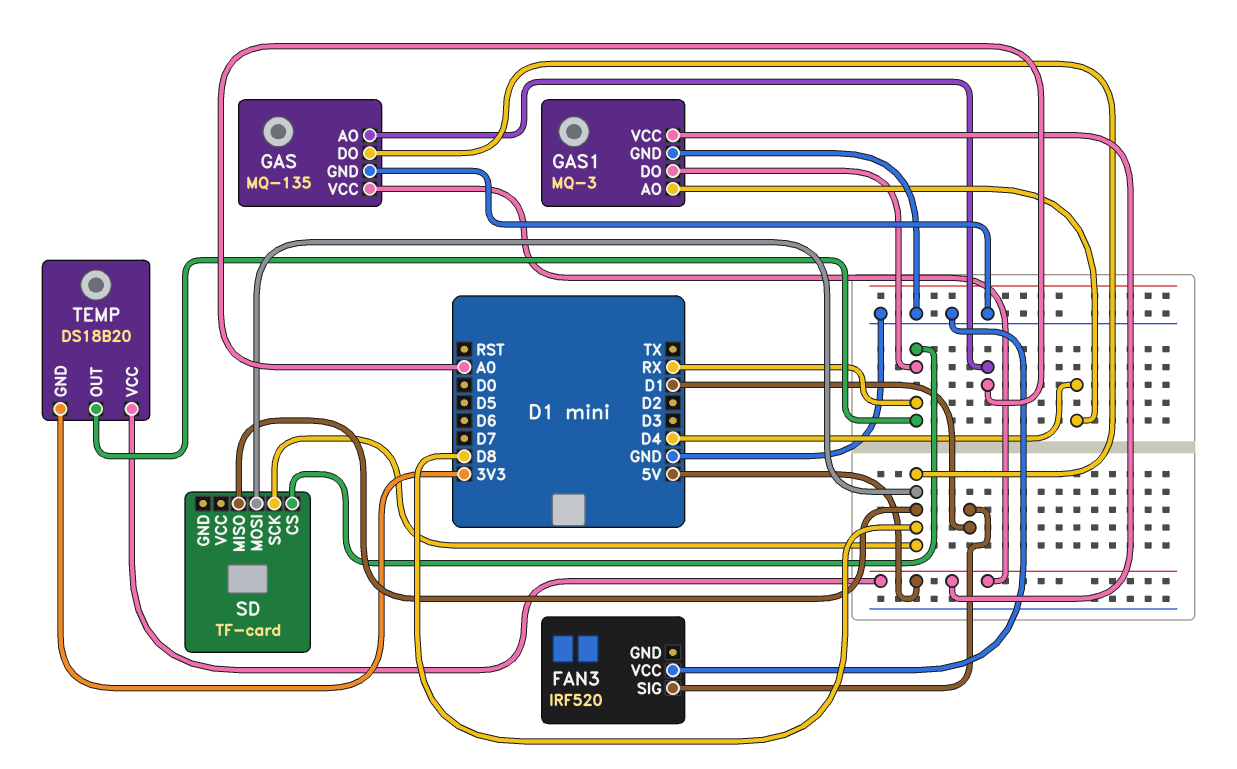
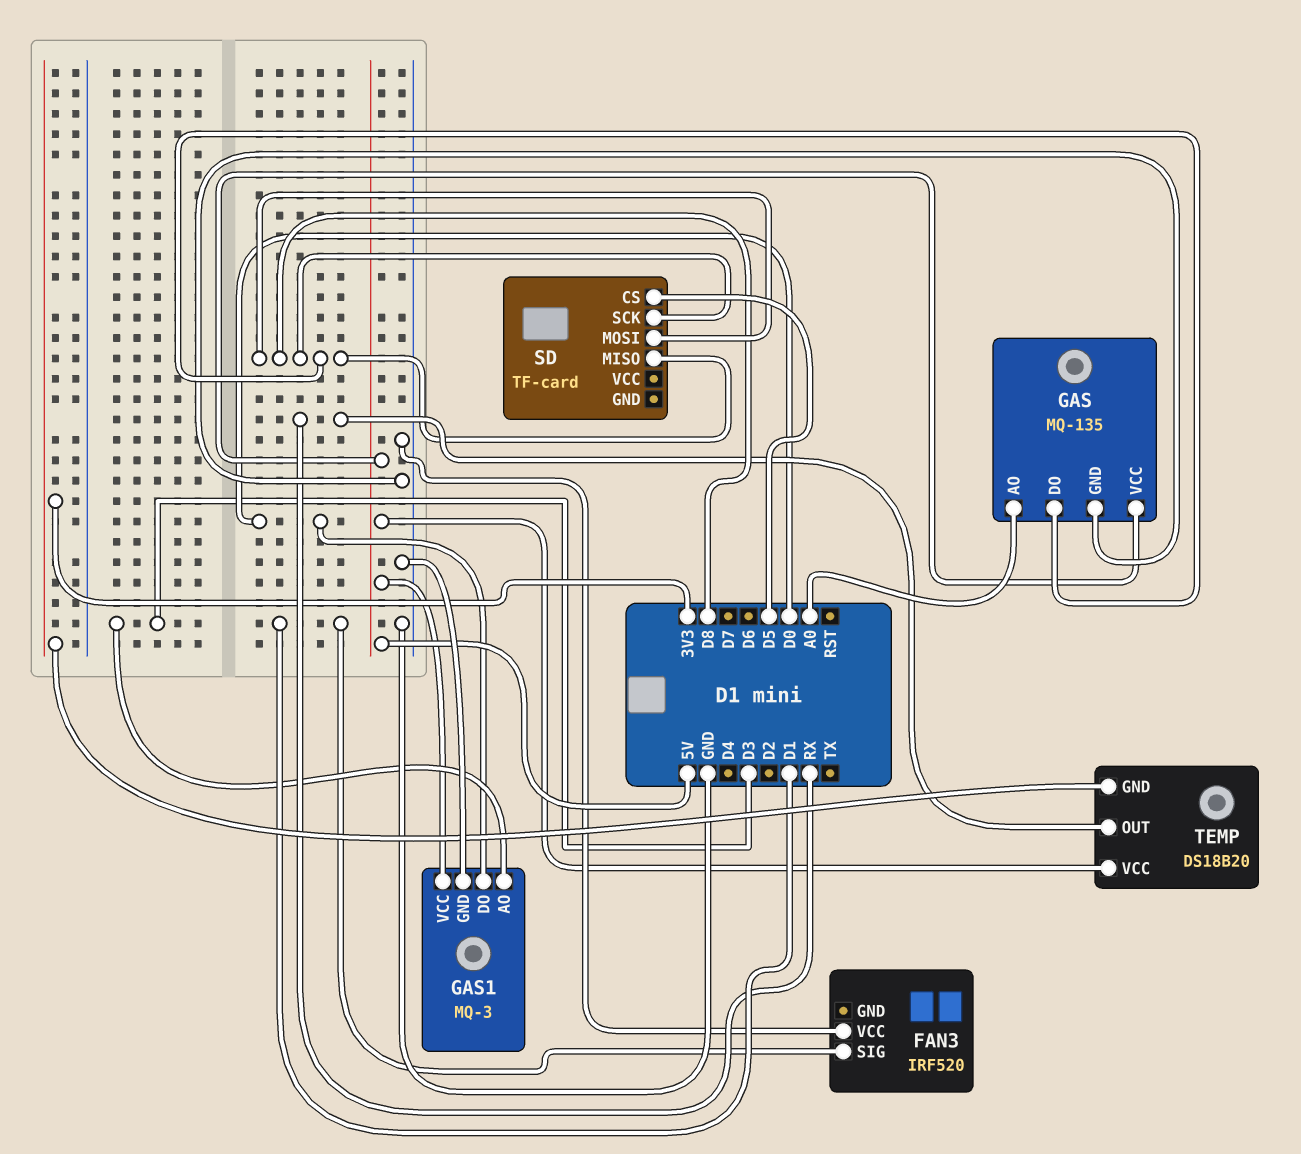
GAS1 pin AO: D4 -> D3
GAS1 pin DO: RX -> D0
SD pin CS: RX -> D5

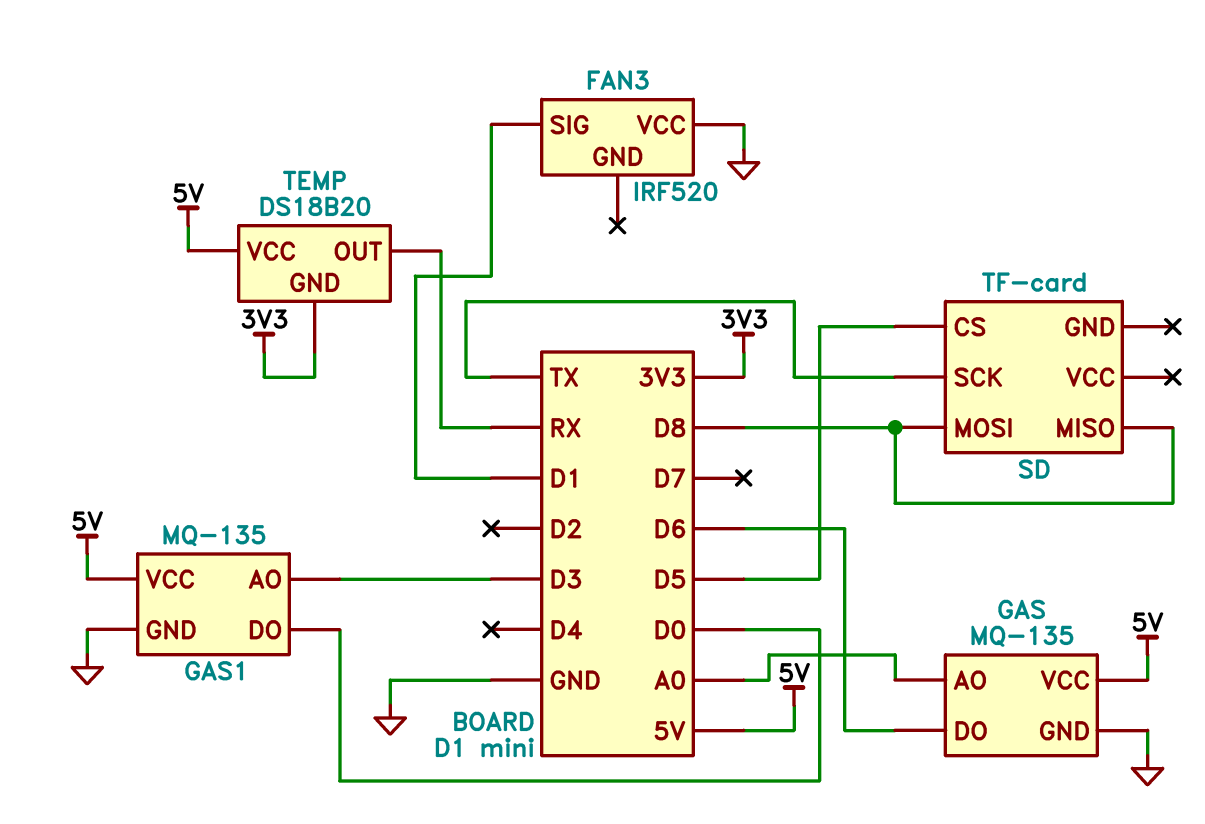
GAS pin DO: D8 -> D6
GAS1: MQ-3 -> MQ-135
SD pin SCK: D8 -> TX

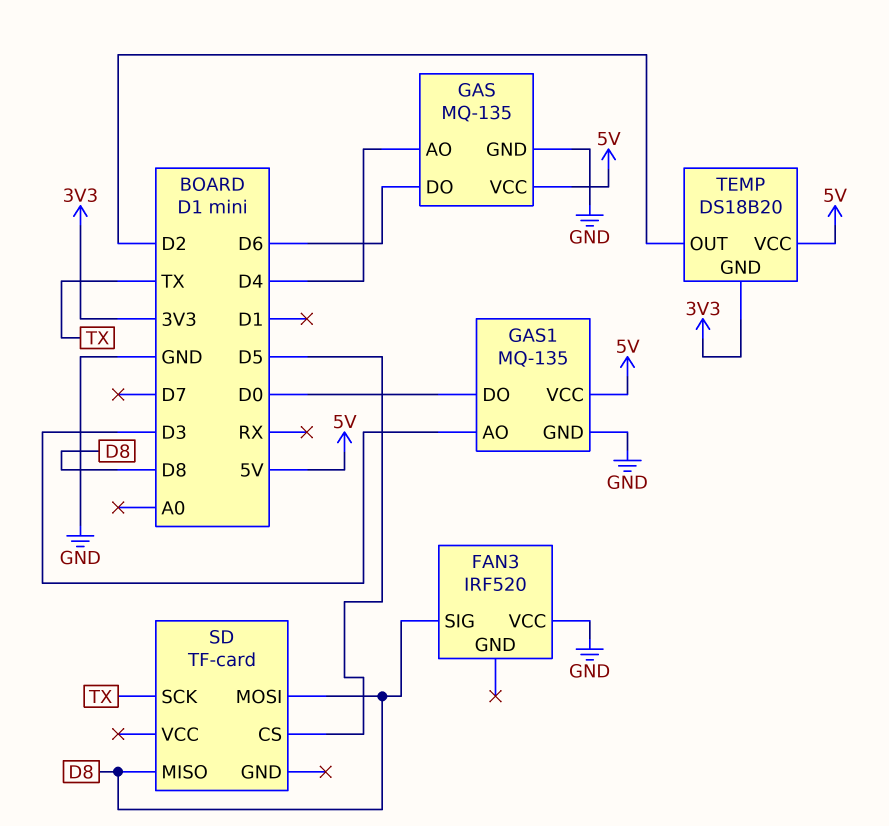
FAN3 pin SIG: D1 -> D8
GAS pin AO: A0 -> D4
TEMP pin OUT: RX -> D2

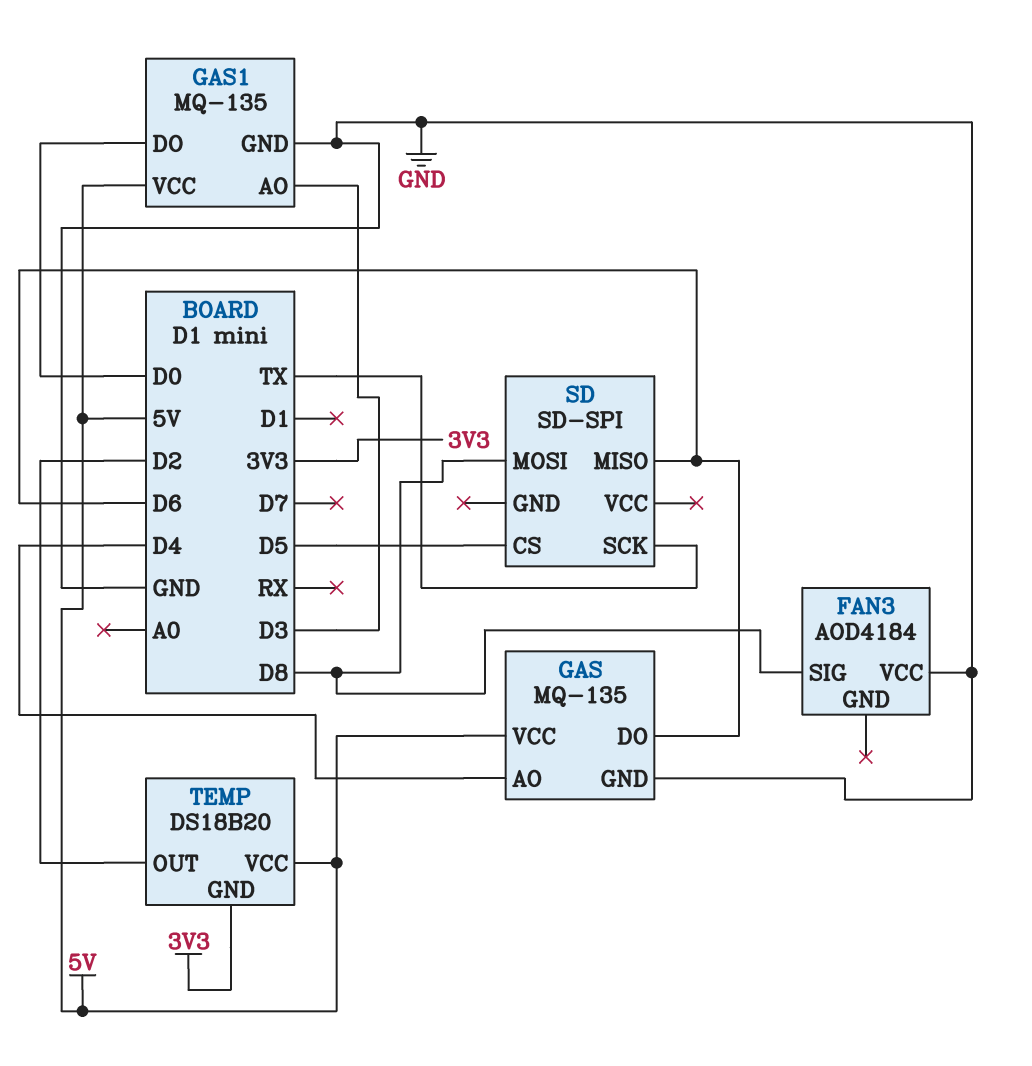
FAN3: IRF520 -> AOD4184
SD: TF-card -> SD-SPI
SD pin MISO: D8 -> D6

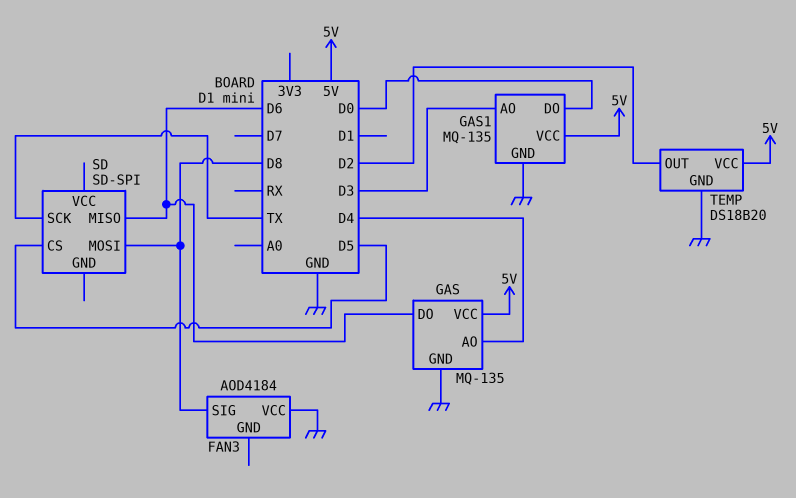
TEMP pin GND: 3V3 -> GND

